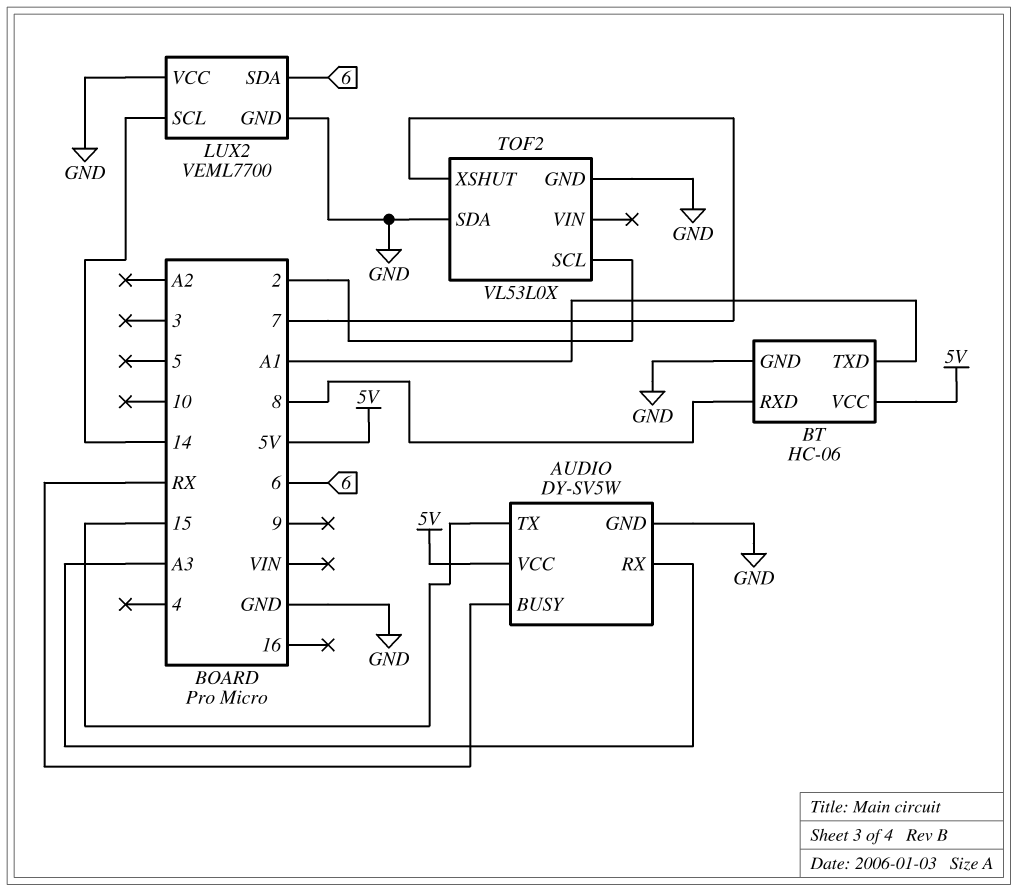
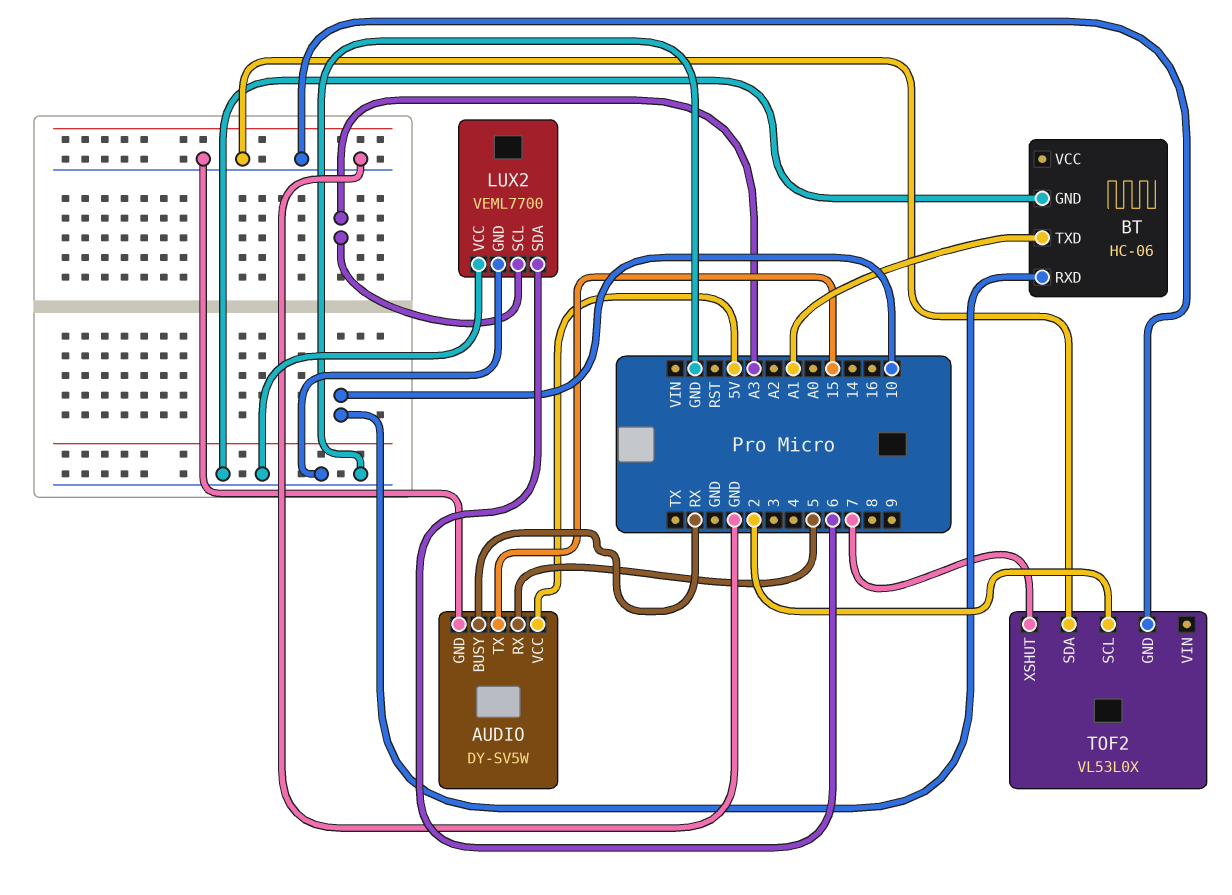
AUDIO pin RX: A3 -> 5
BT pin RXD: 8 -> 10
BT pin VCC: 5V -> none
LUX2 pin SCL: 14 -> A3

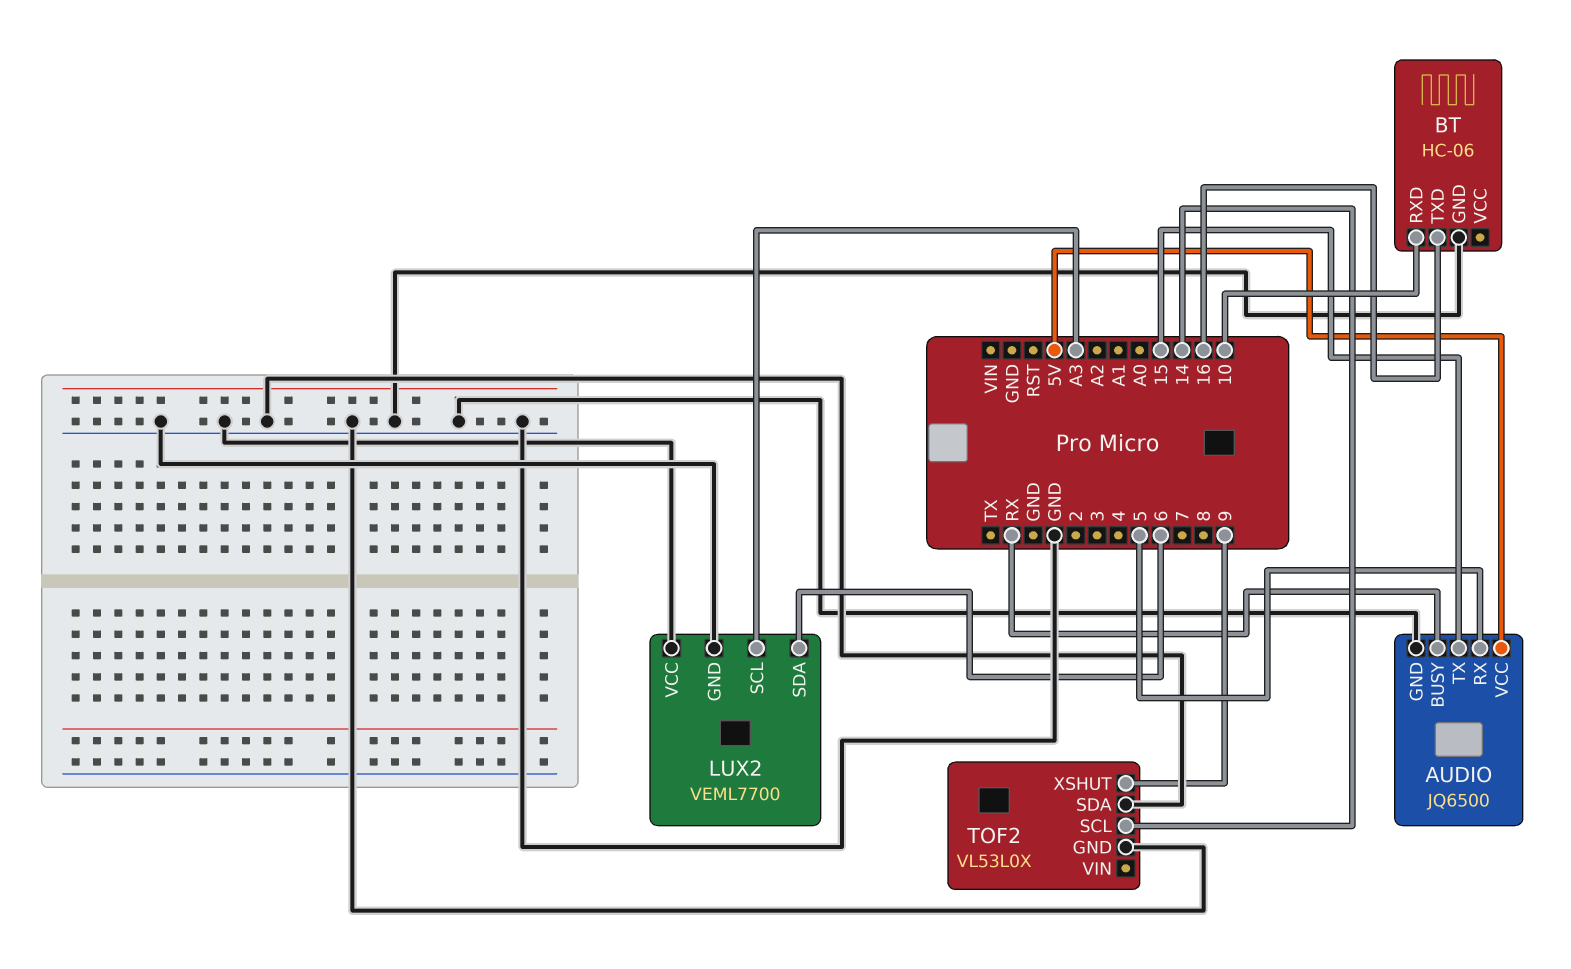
AUDIO: DY-SV5W -> JQ6500
BT pin TXD: A1 -> 16
TOF2 pin SCL: 2 -> 14
TOF2 pin XSHUT: 7 -> 9

